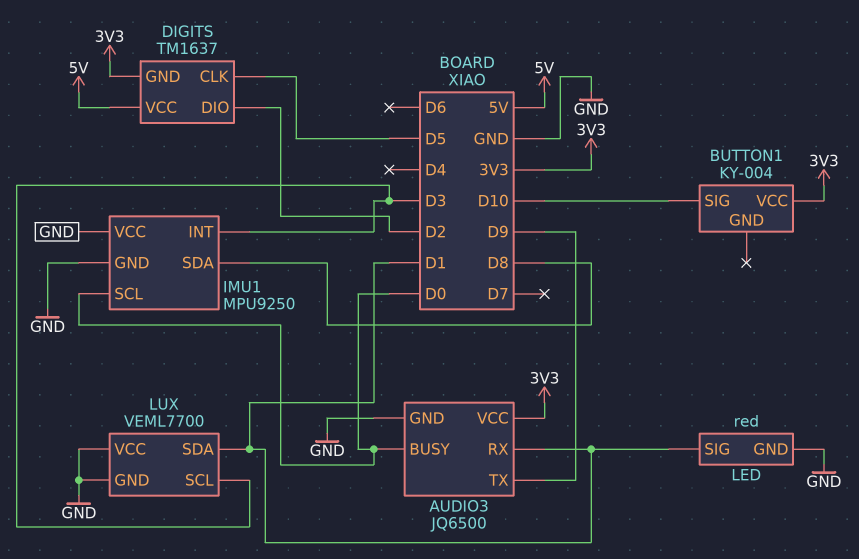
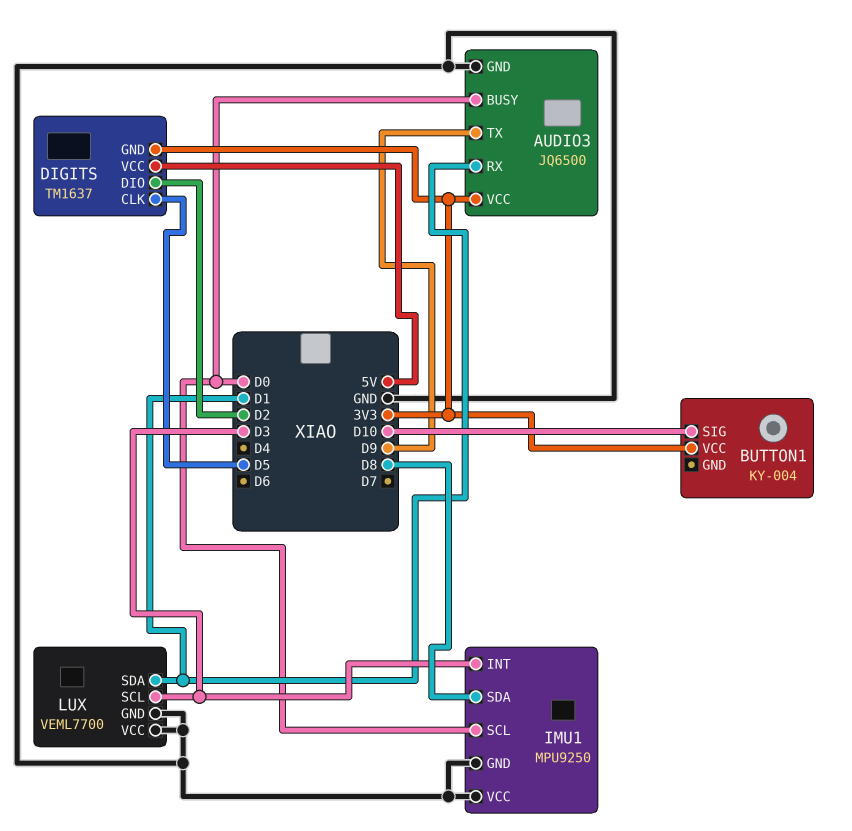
LED: red -> none
LED pin GND: GND -> none
LED pin SIG: D1 -> none

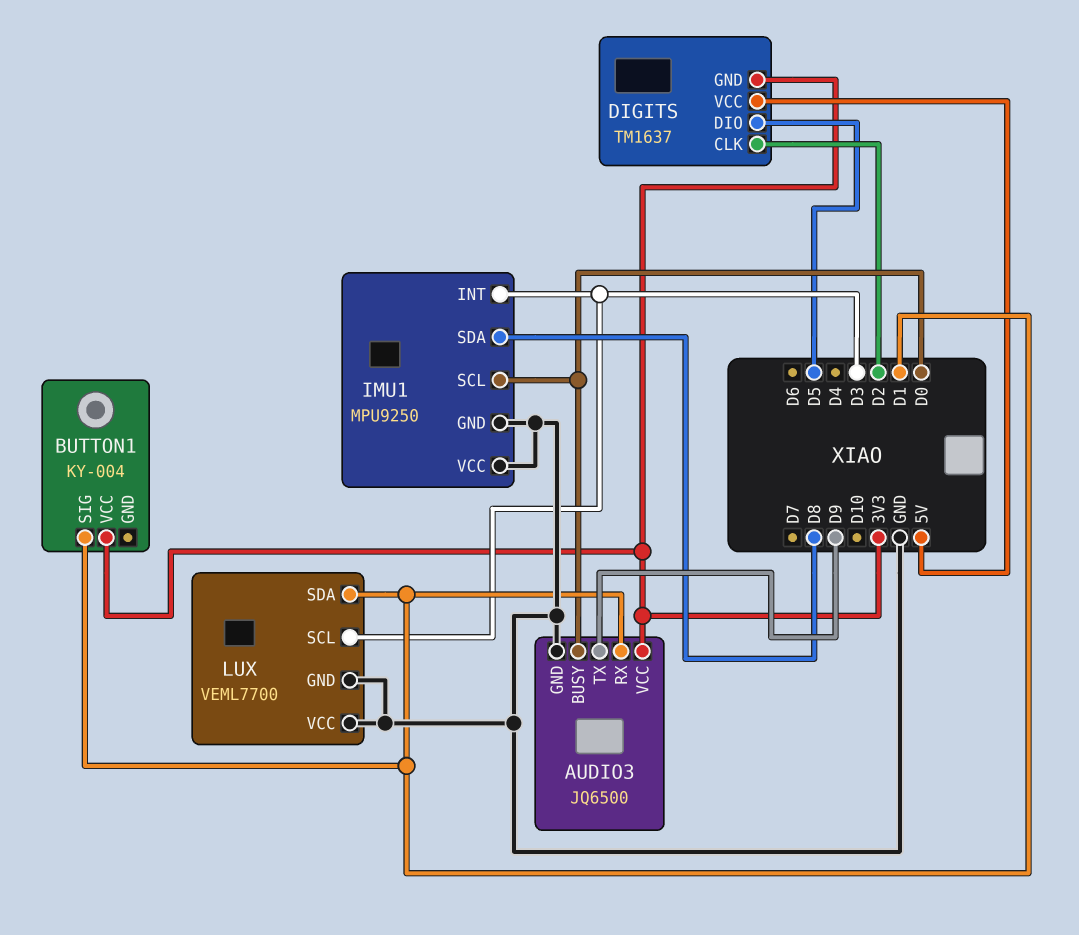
BUTTON1 pin SIG: D10 -> D1
DIGITS pin CLK: D5 -> D2
DIGITS pin DIO: D2 -> D5

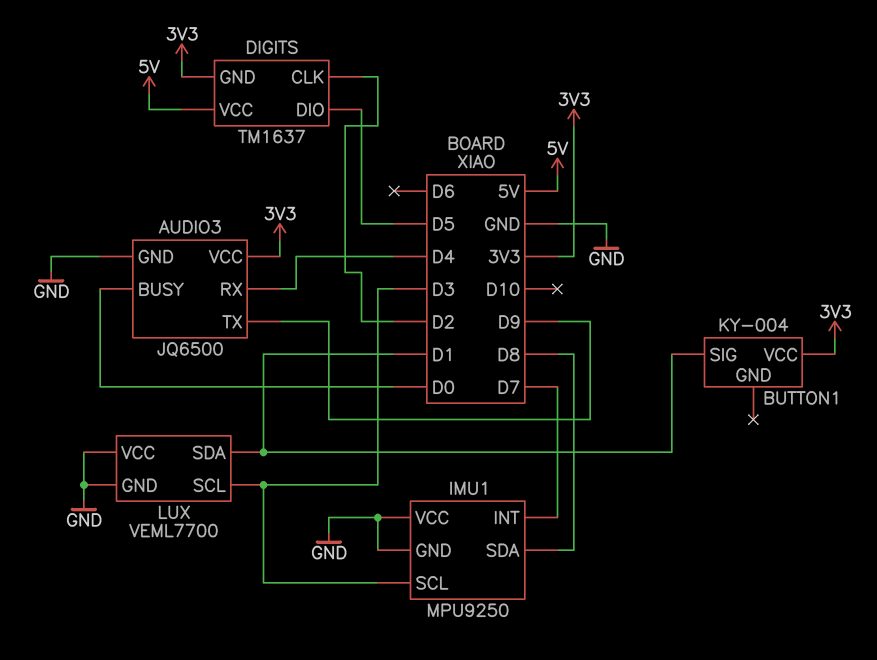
AUDIO3 pin RX: D1 -> D4
IMU1 pin INT: D3 -> D7
IMU1 pin SCL: D0 -> D3

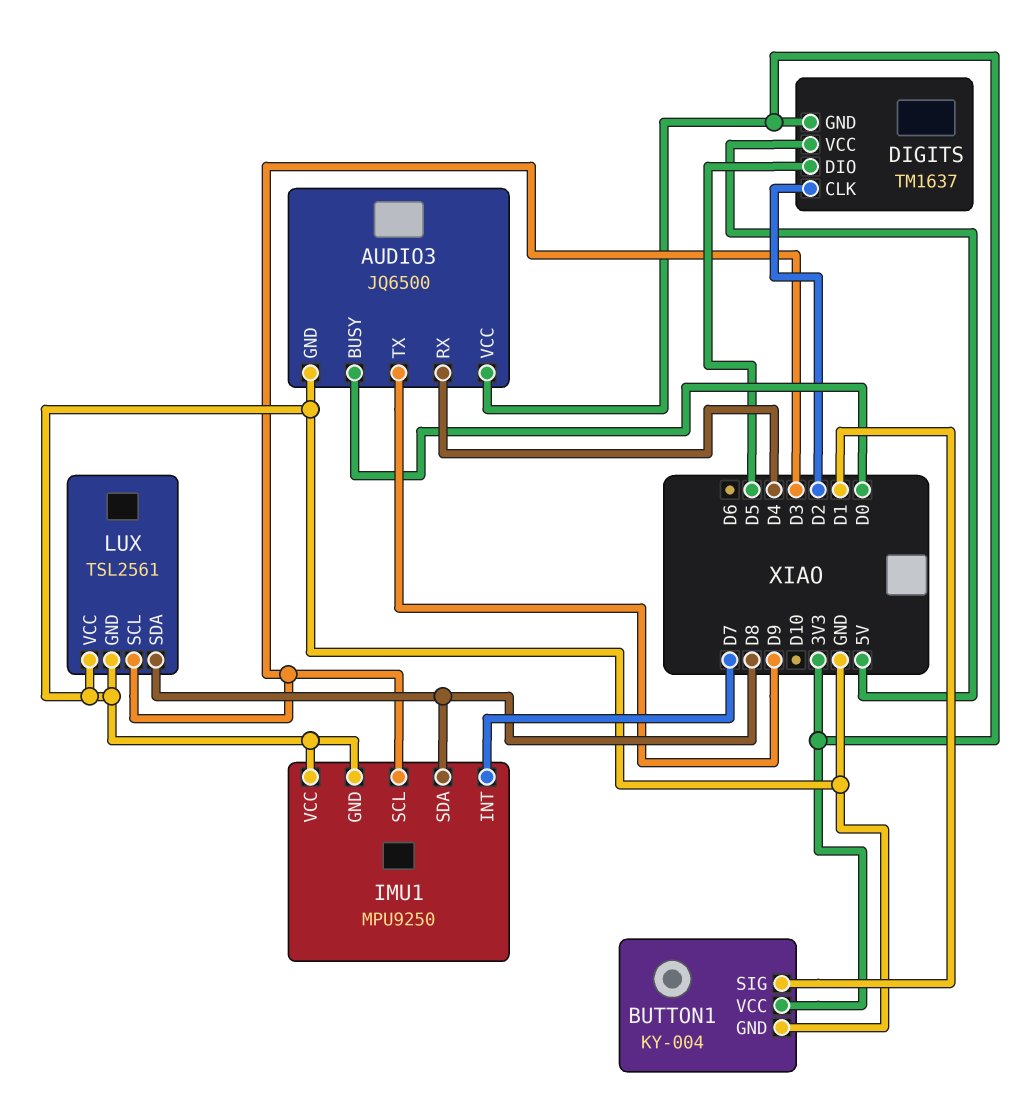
BUTTON1 pin GND: none -> GND
LUX: VEML7700 -> TSL2561
LUX pin SDA: D1 -> D8

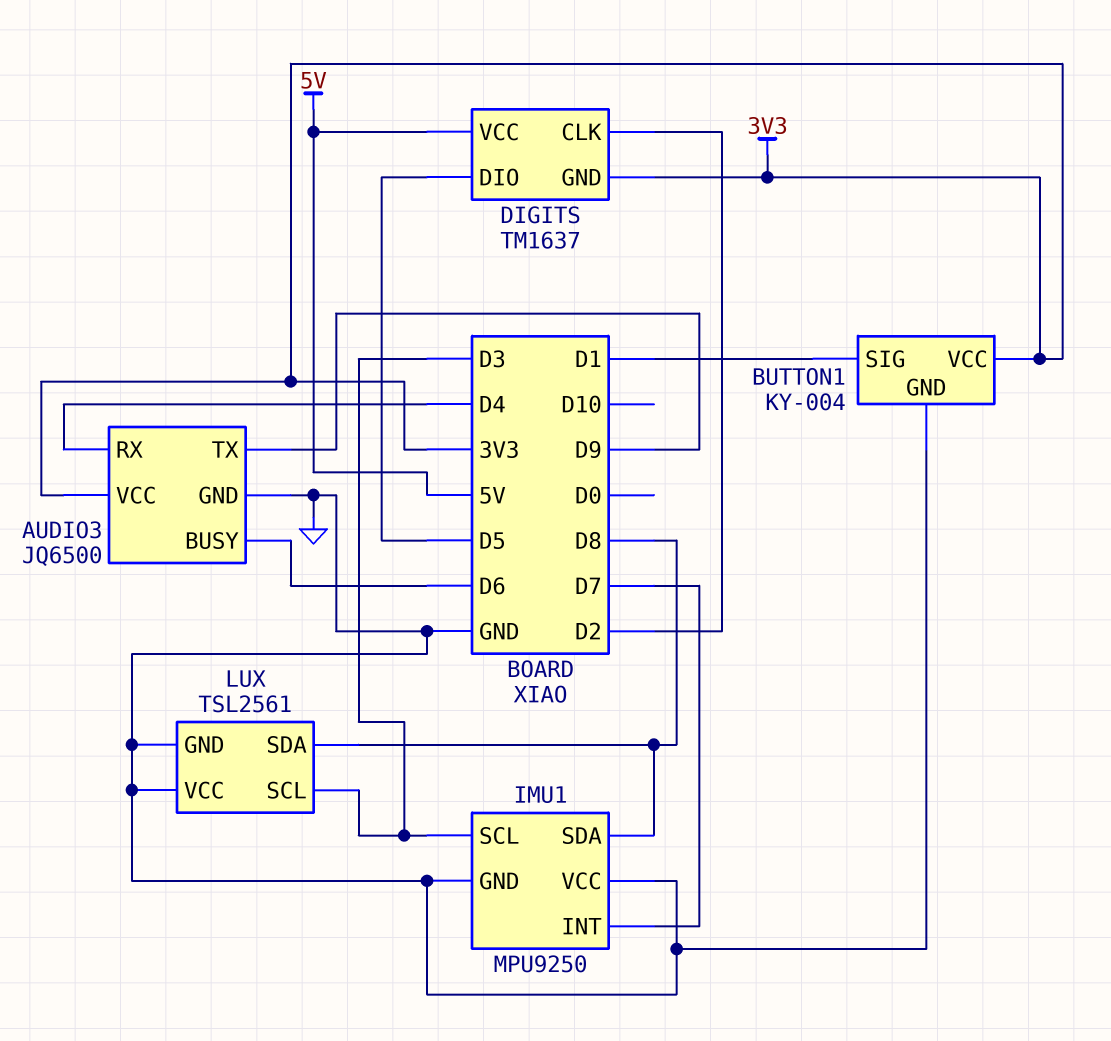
AUDIO3 pin BUSY: D0 -> D6

